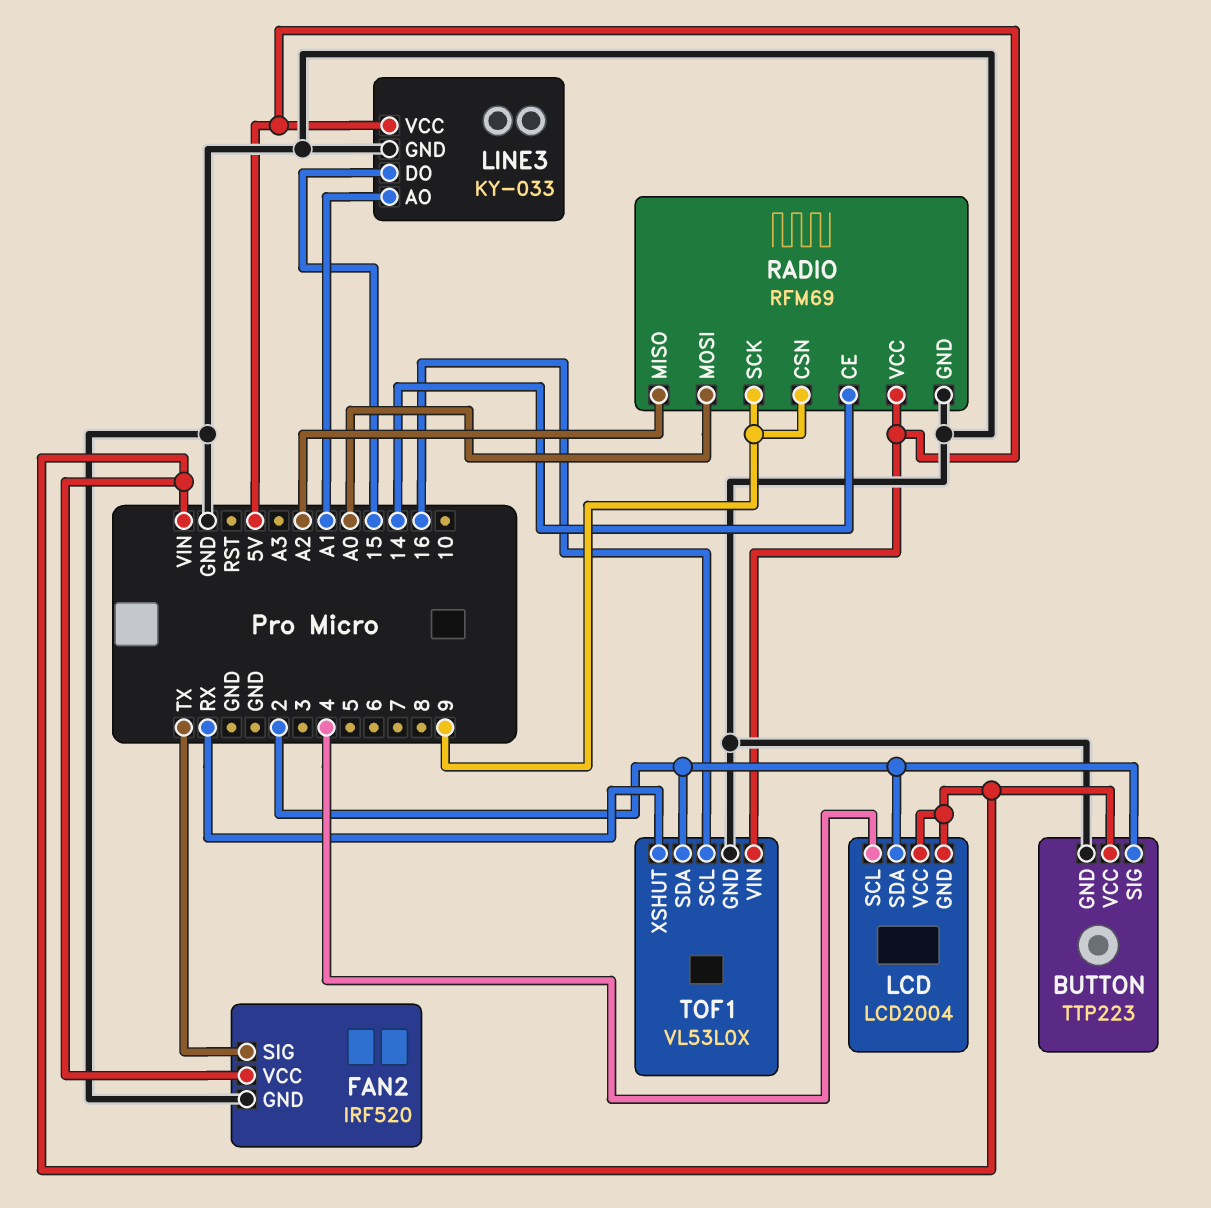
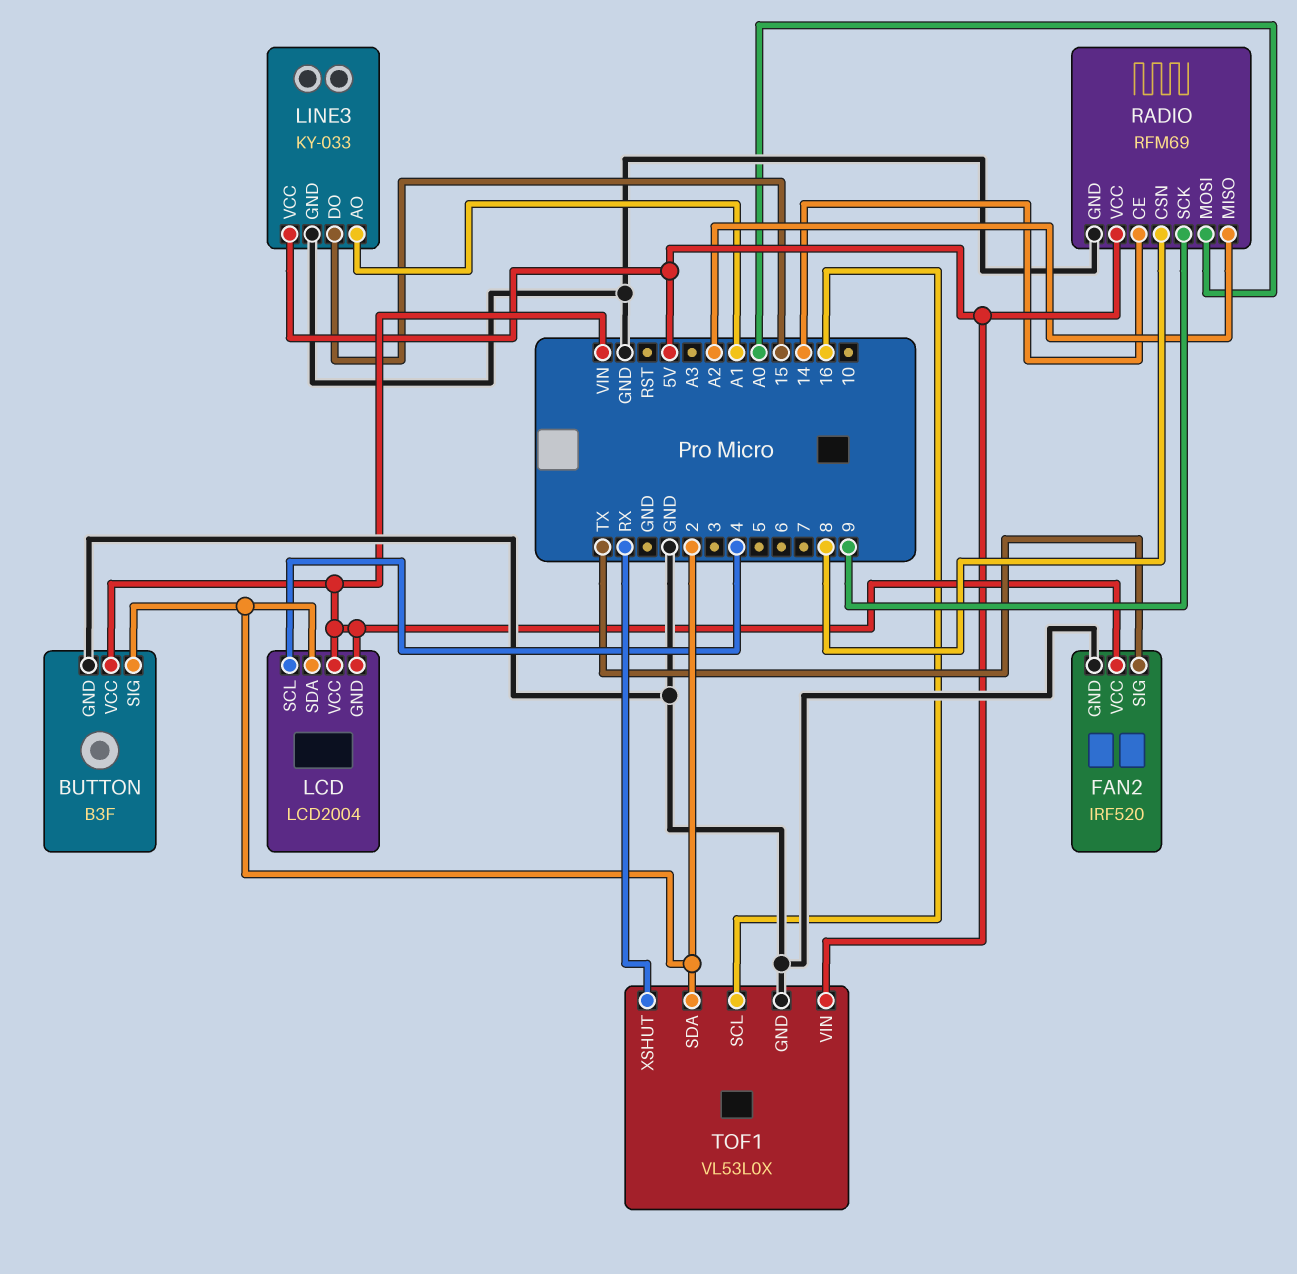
BUTTON: TTP223 -> B3F
RADIO pin CSN: 9 -> 8

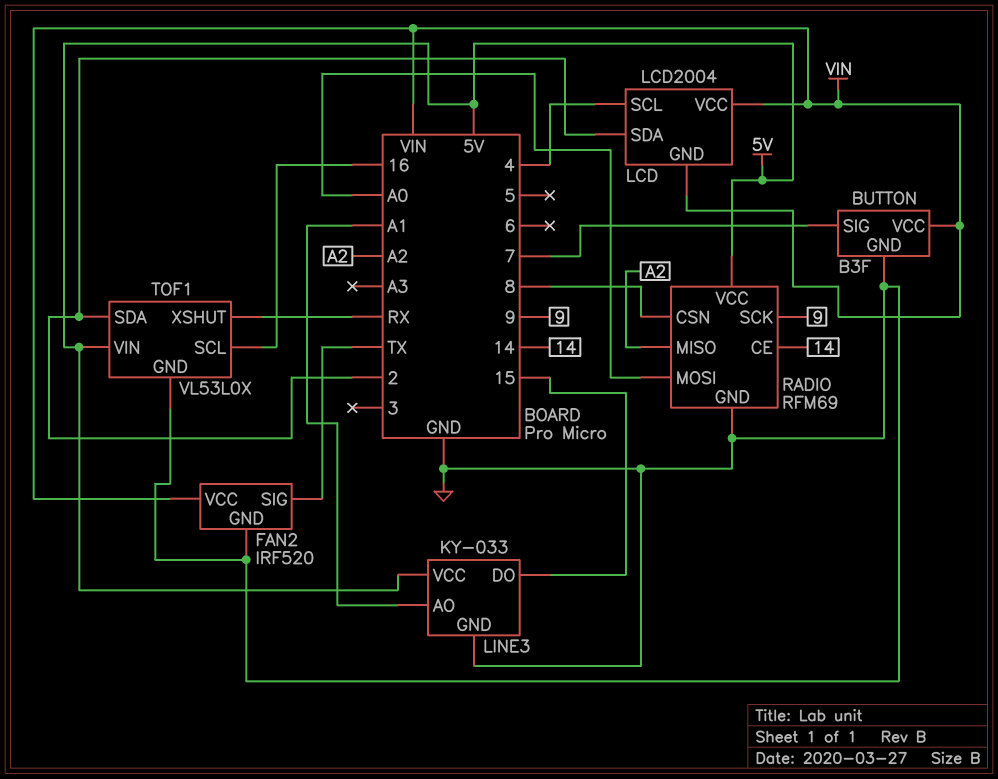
BUTTON pin SIG: 2 -> 7

